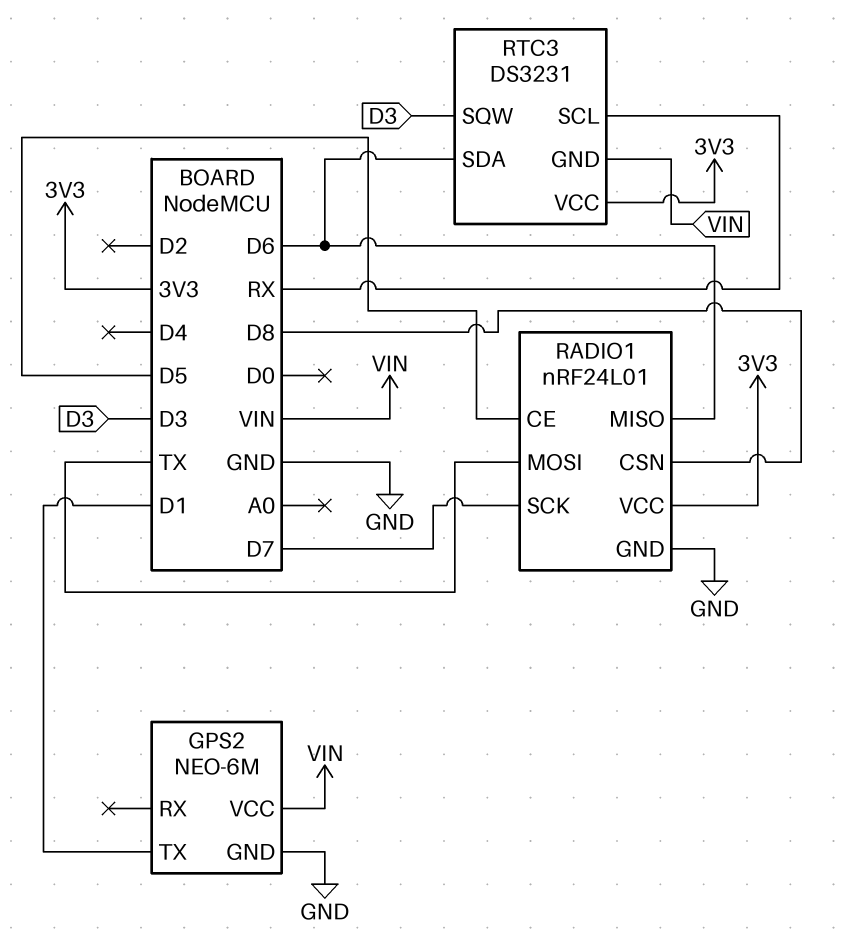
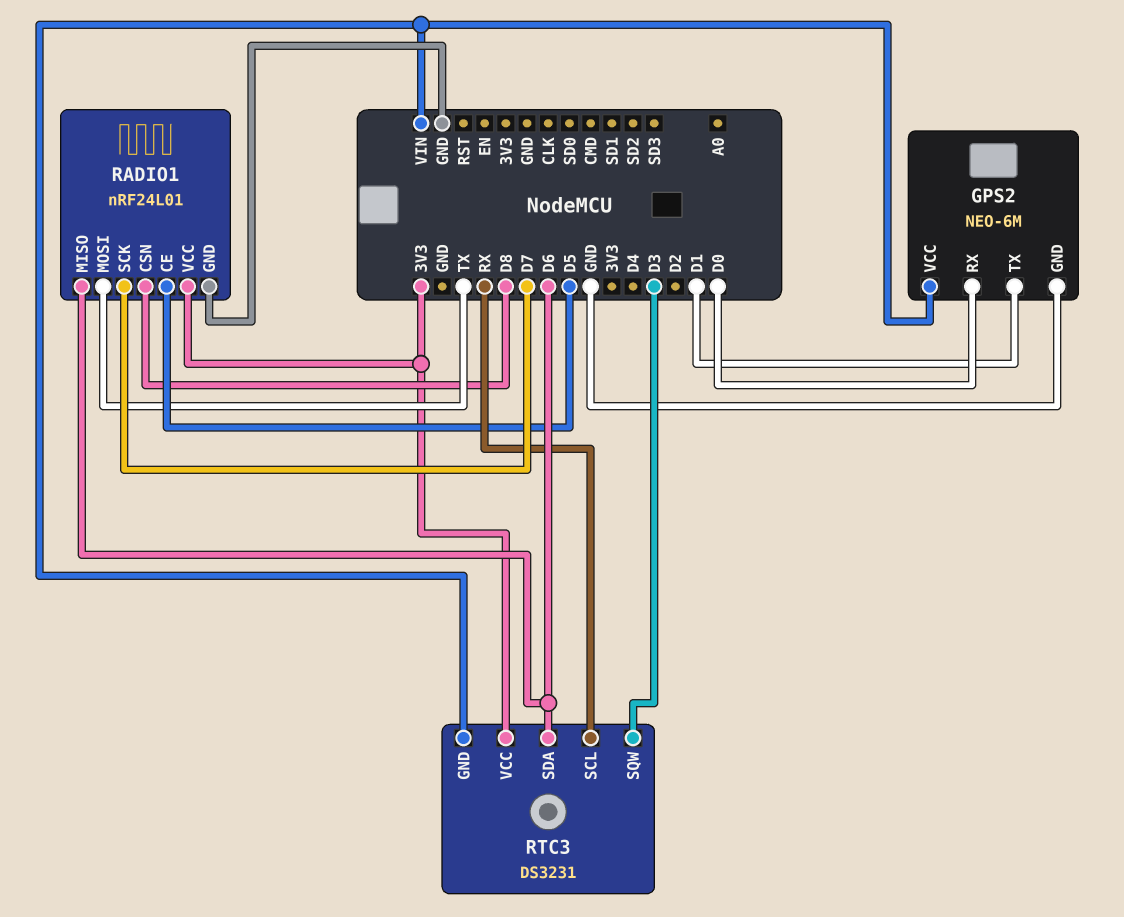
GPS2 pin RX: none -> D0

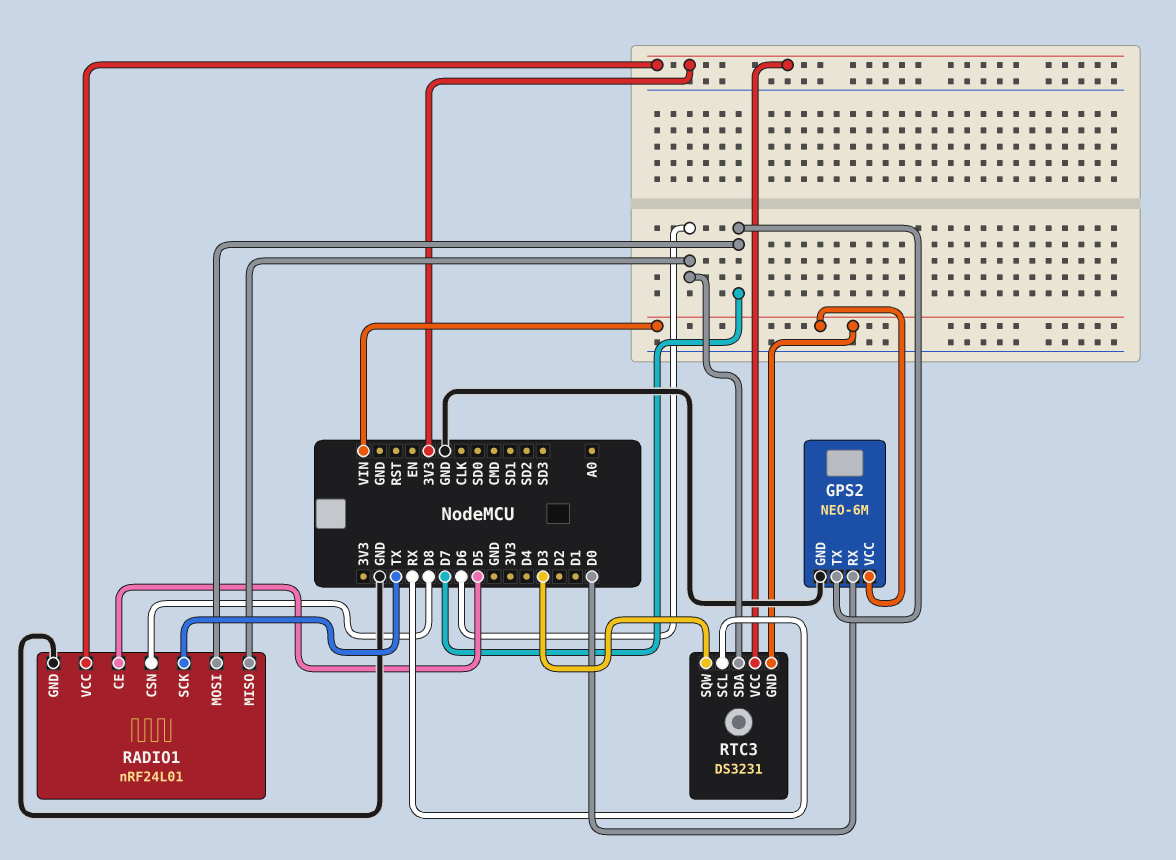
GPS2 pin TX: D1 -> D7
RADIO1 pin MOSI: TX -> D7
RADIO1 pin SCK: D7 -> TX

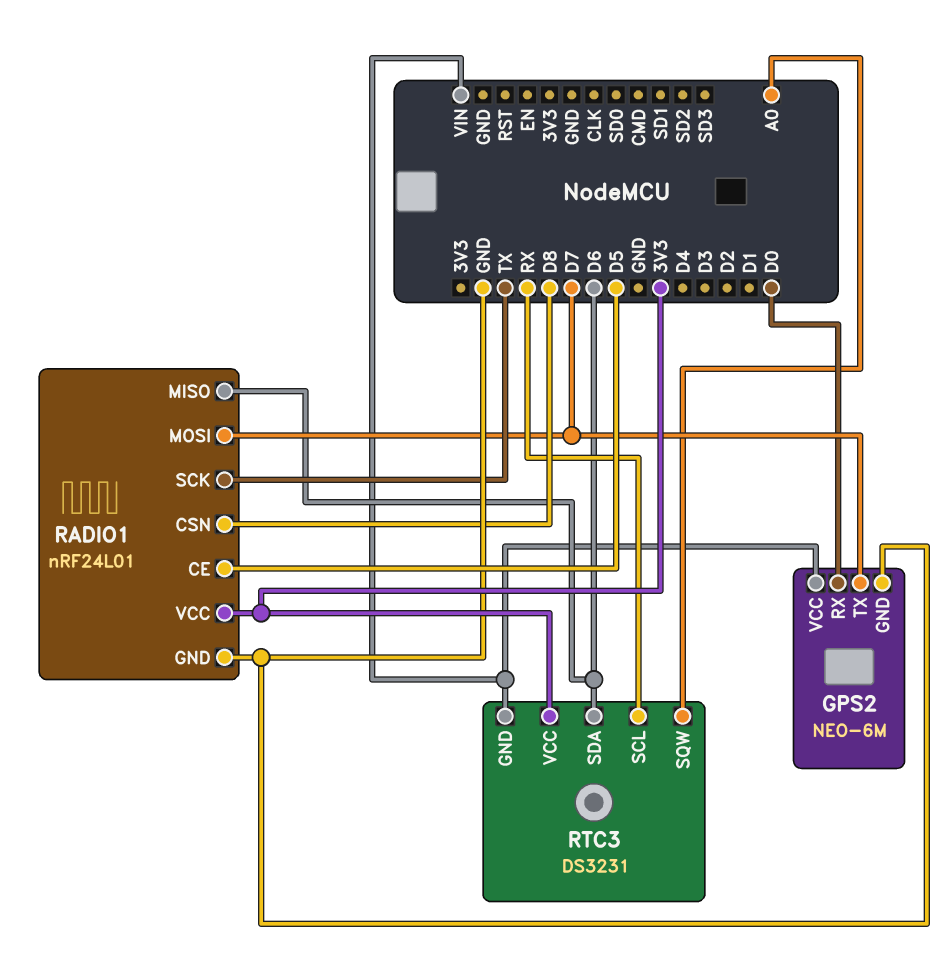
RTC3 pin SQW: D3 -> A0

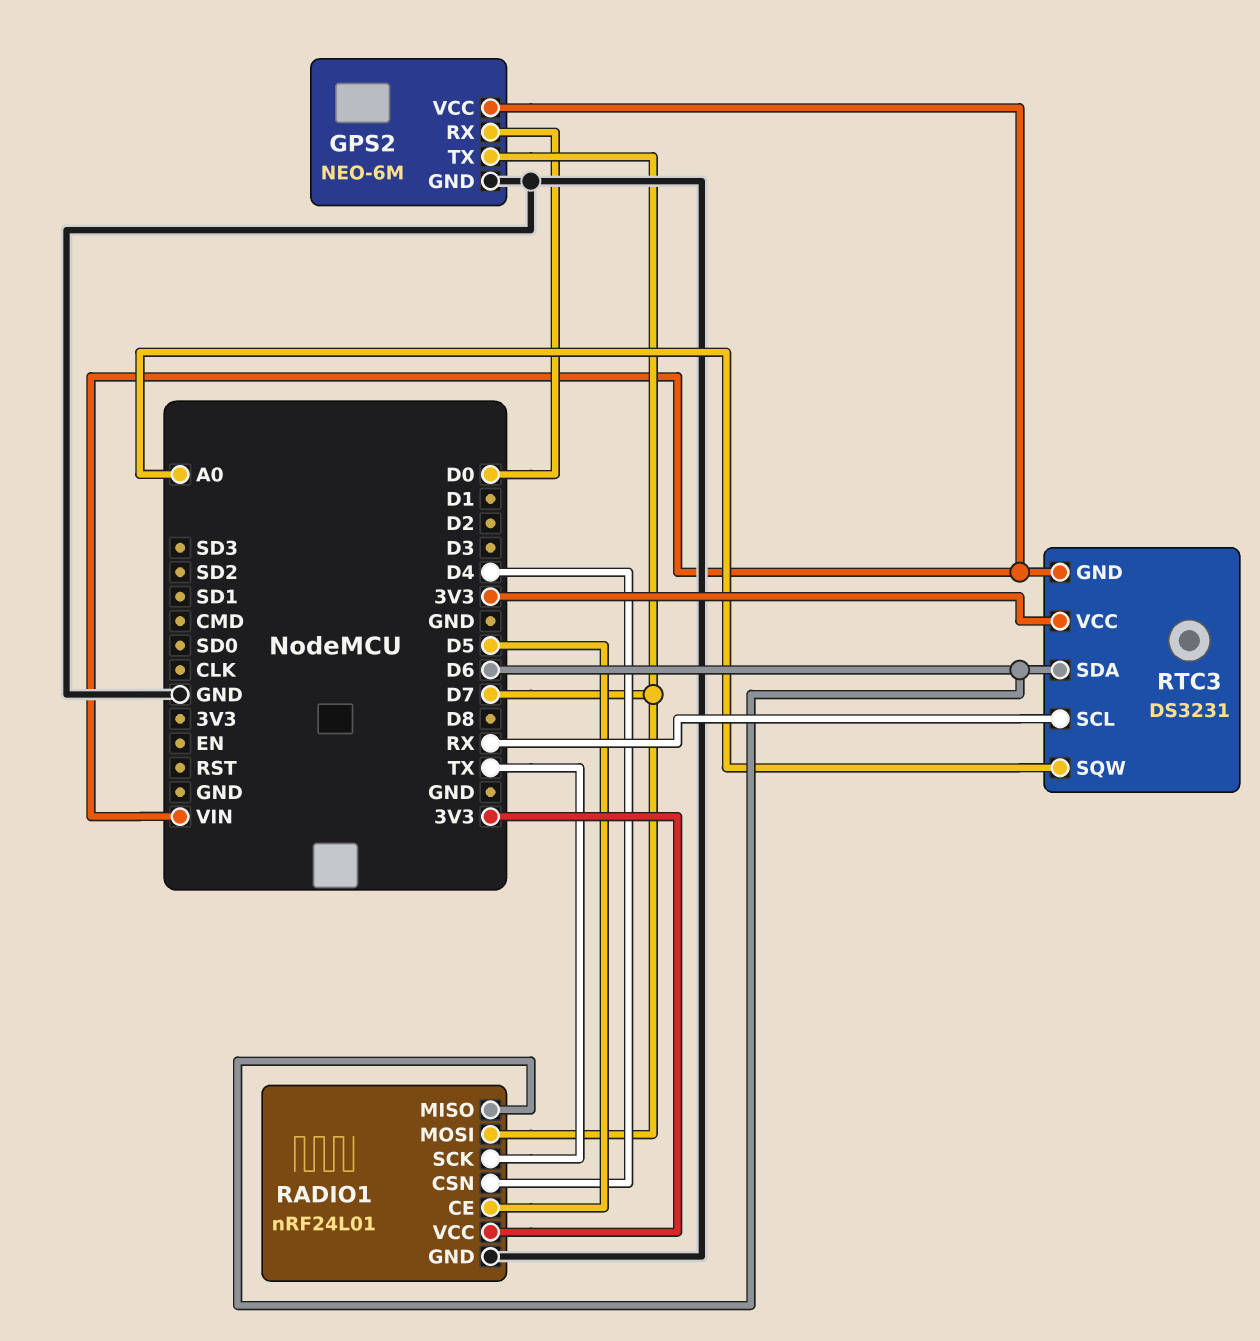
RADIO1 pin CSN: D8 -> D4

